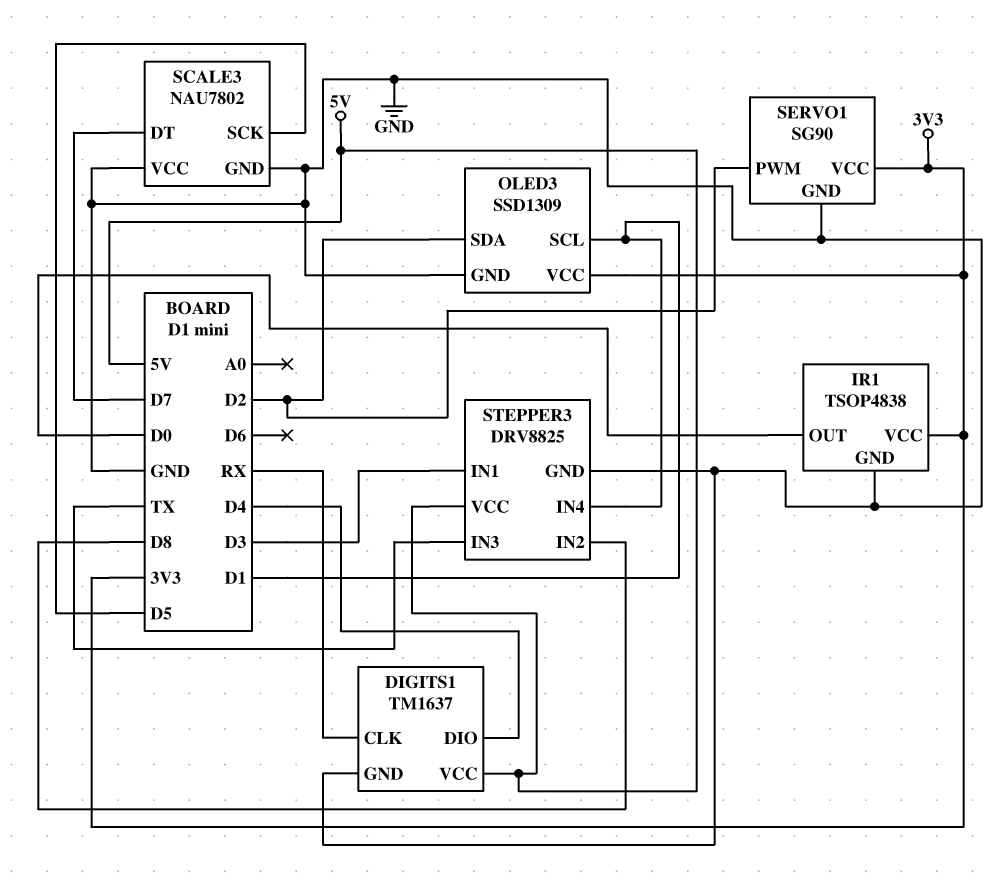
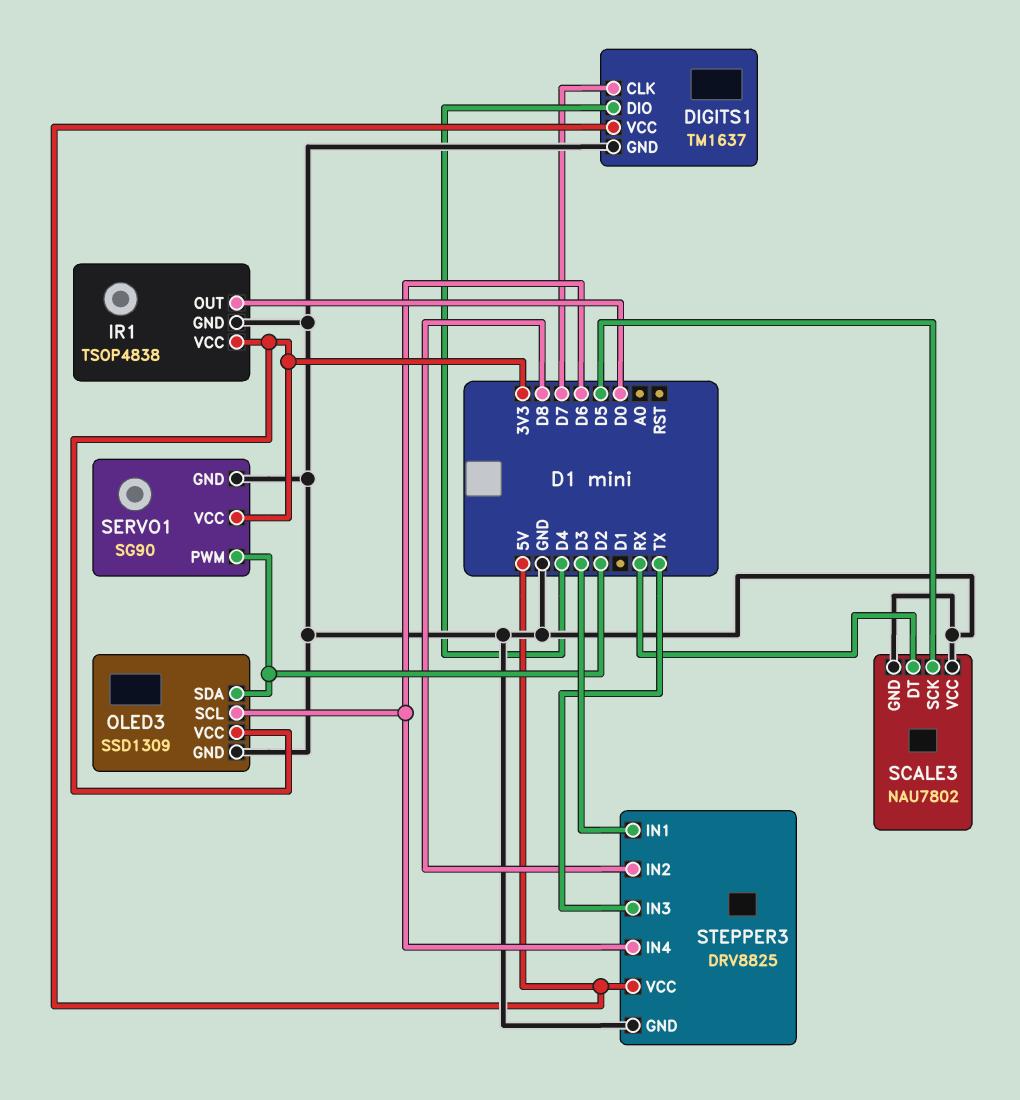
DIGITS1 pin CLK: RX -> D7
OLED3 pin SCL: D1 -> D6
SCALE3 pin DT: D7 -> RX
STEPPER3 pin IN4: D1 -> D6

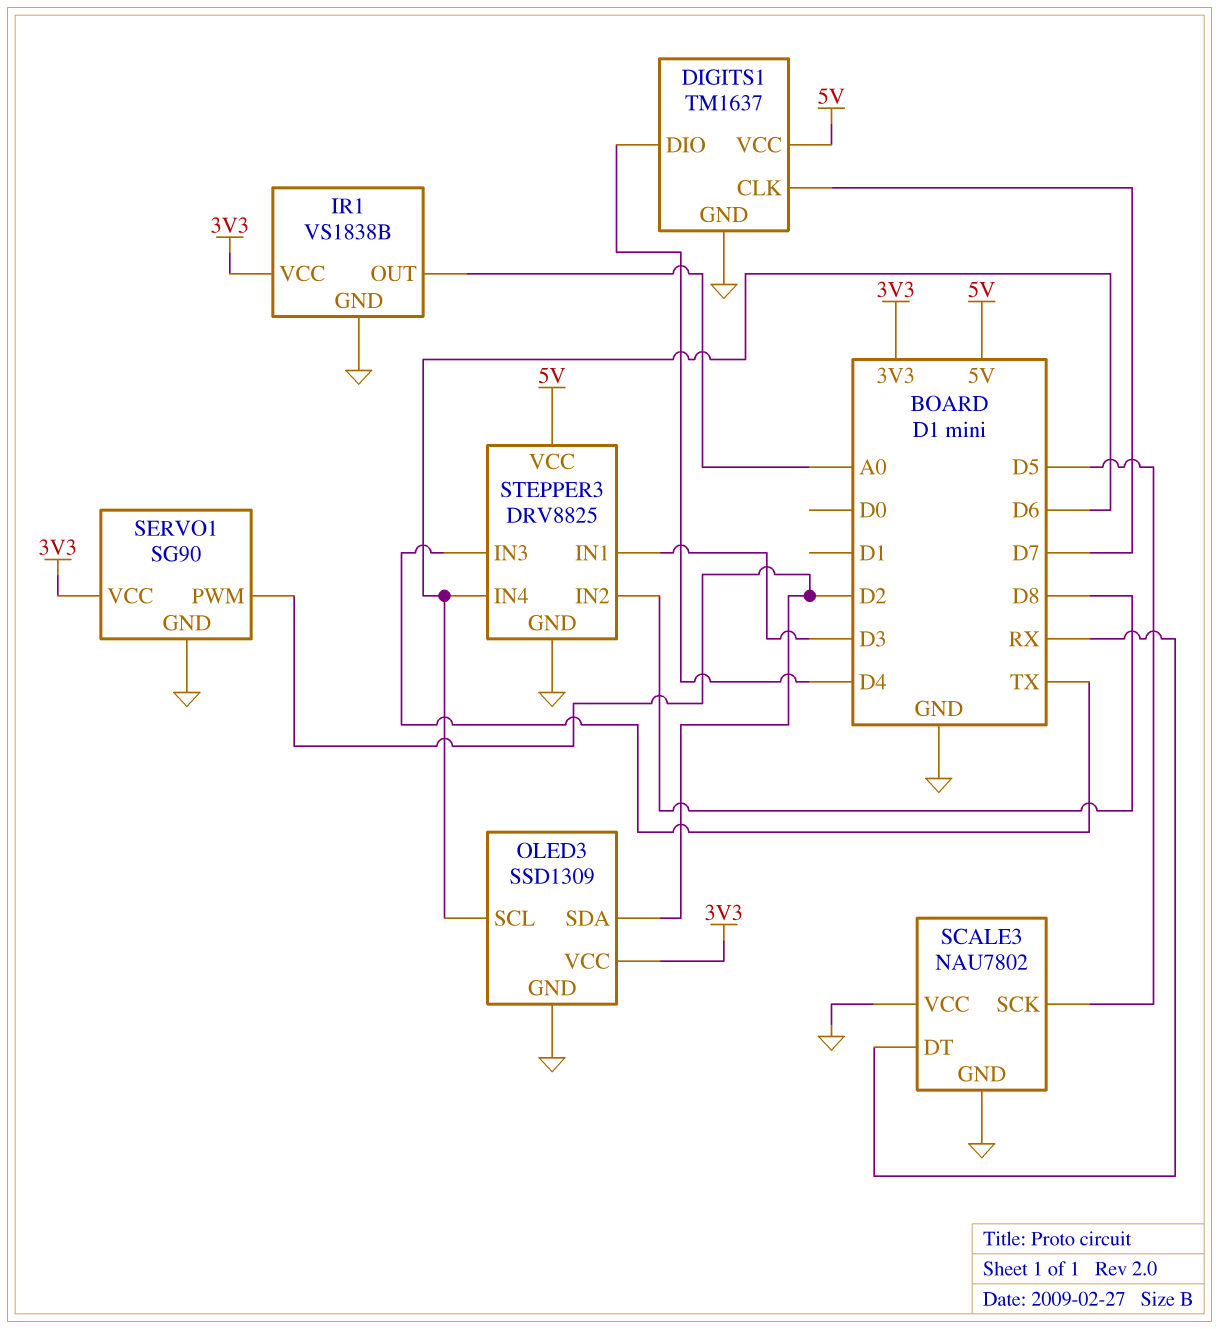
IR1: TSOP4838 -> VS1838B
IR1 pin OUT: D0 -> A0

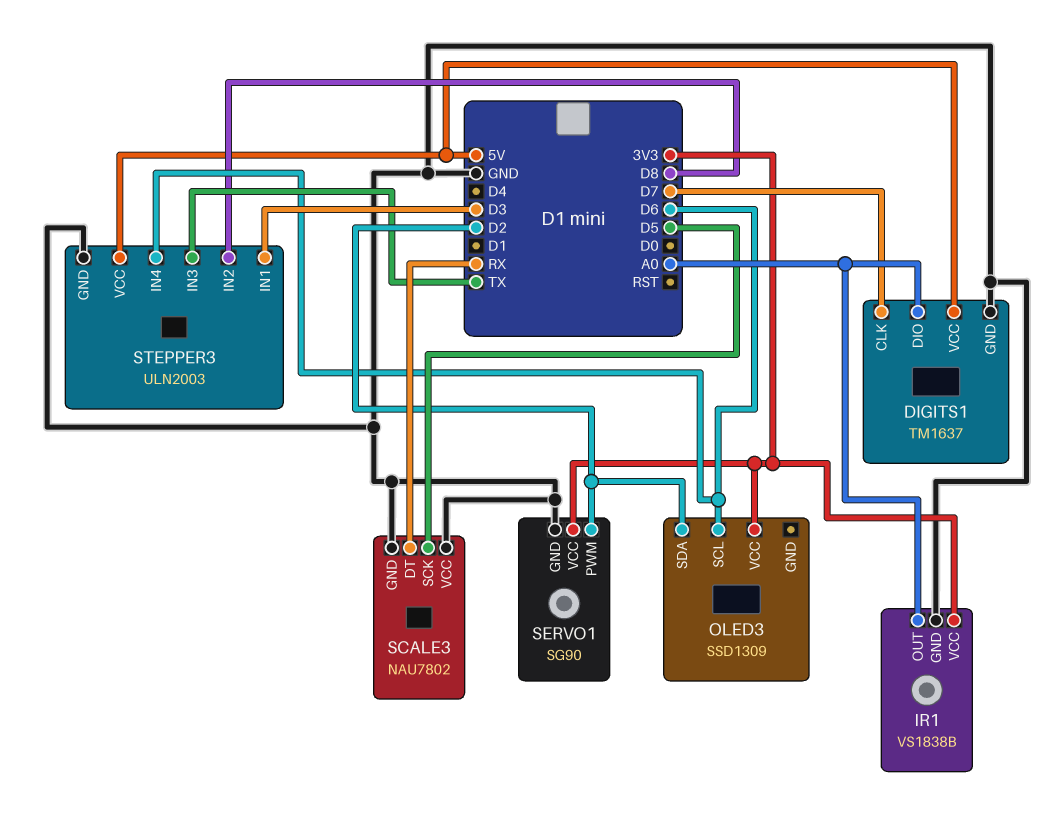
DIGITS1 pin DIO: D4 -> A0
OLED3 pin GND: GND -> none
STEPPER3: DRV8825 -> ULN2003

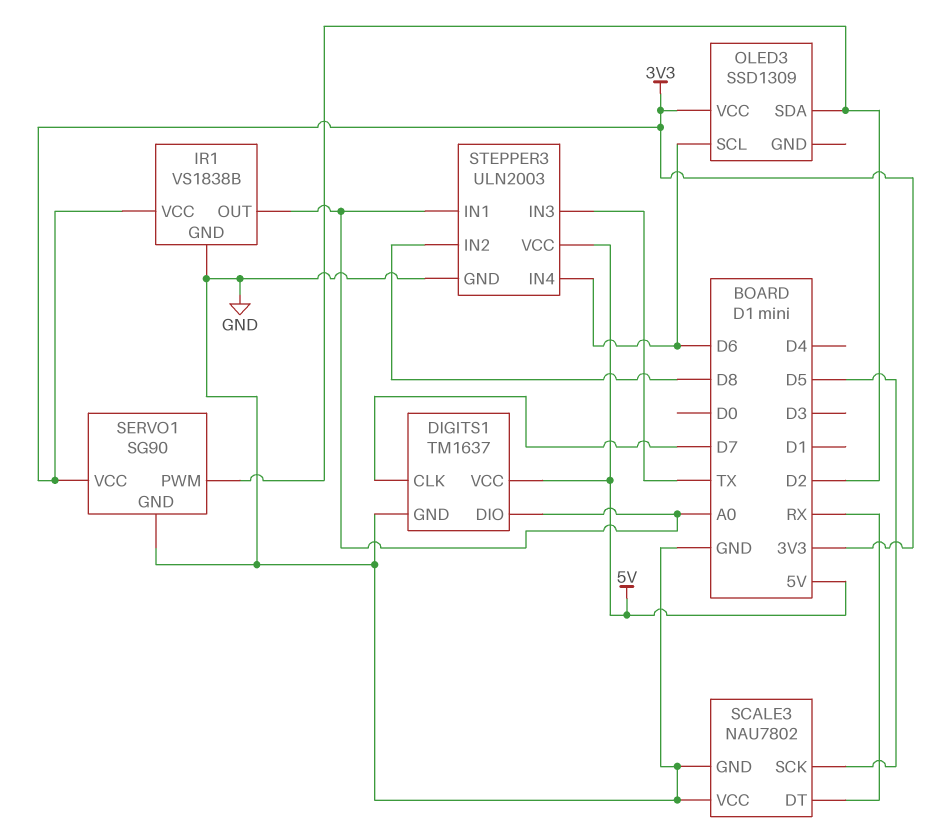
STEPPER3 pin IN1: D3 -> A0

